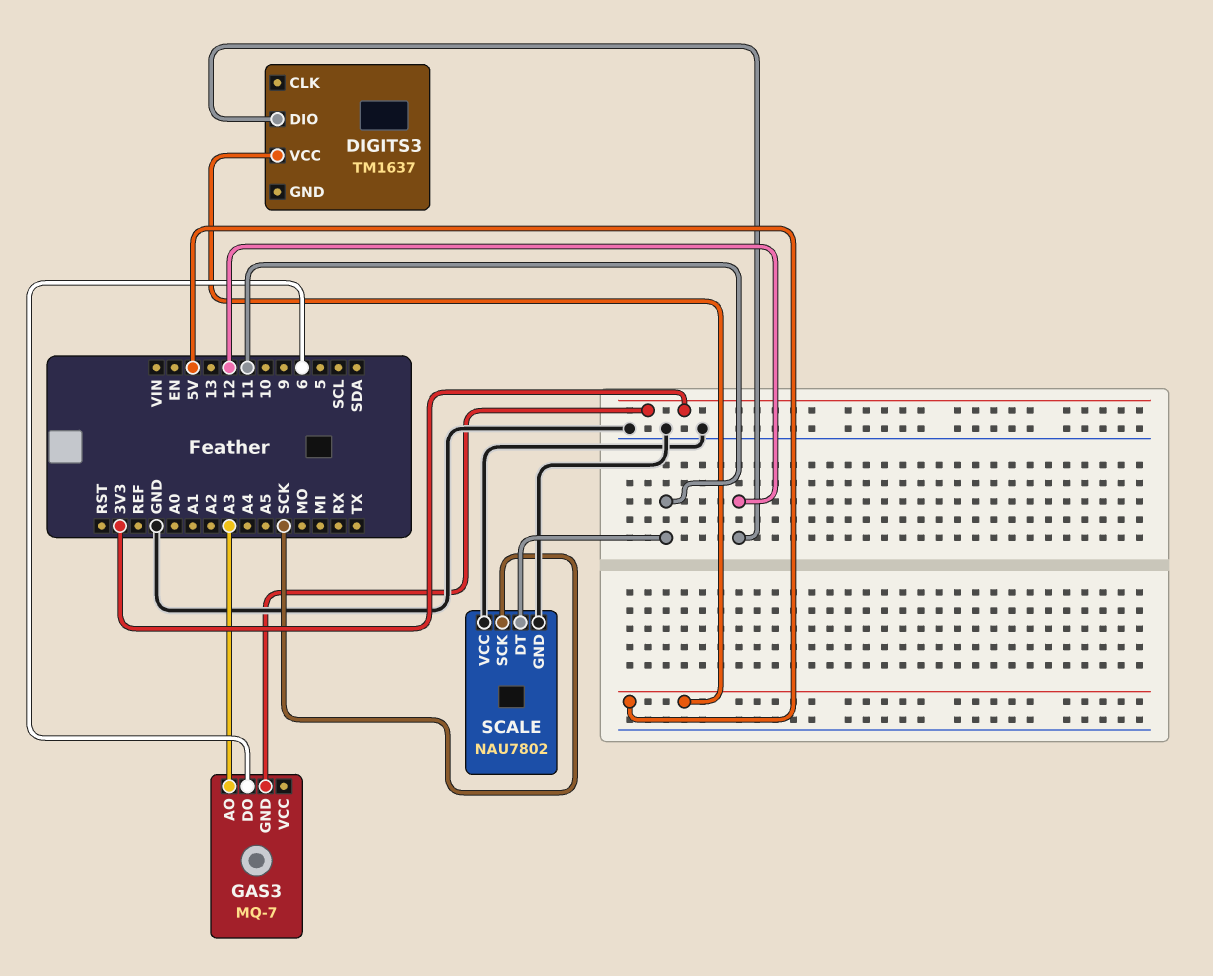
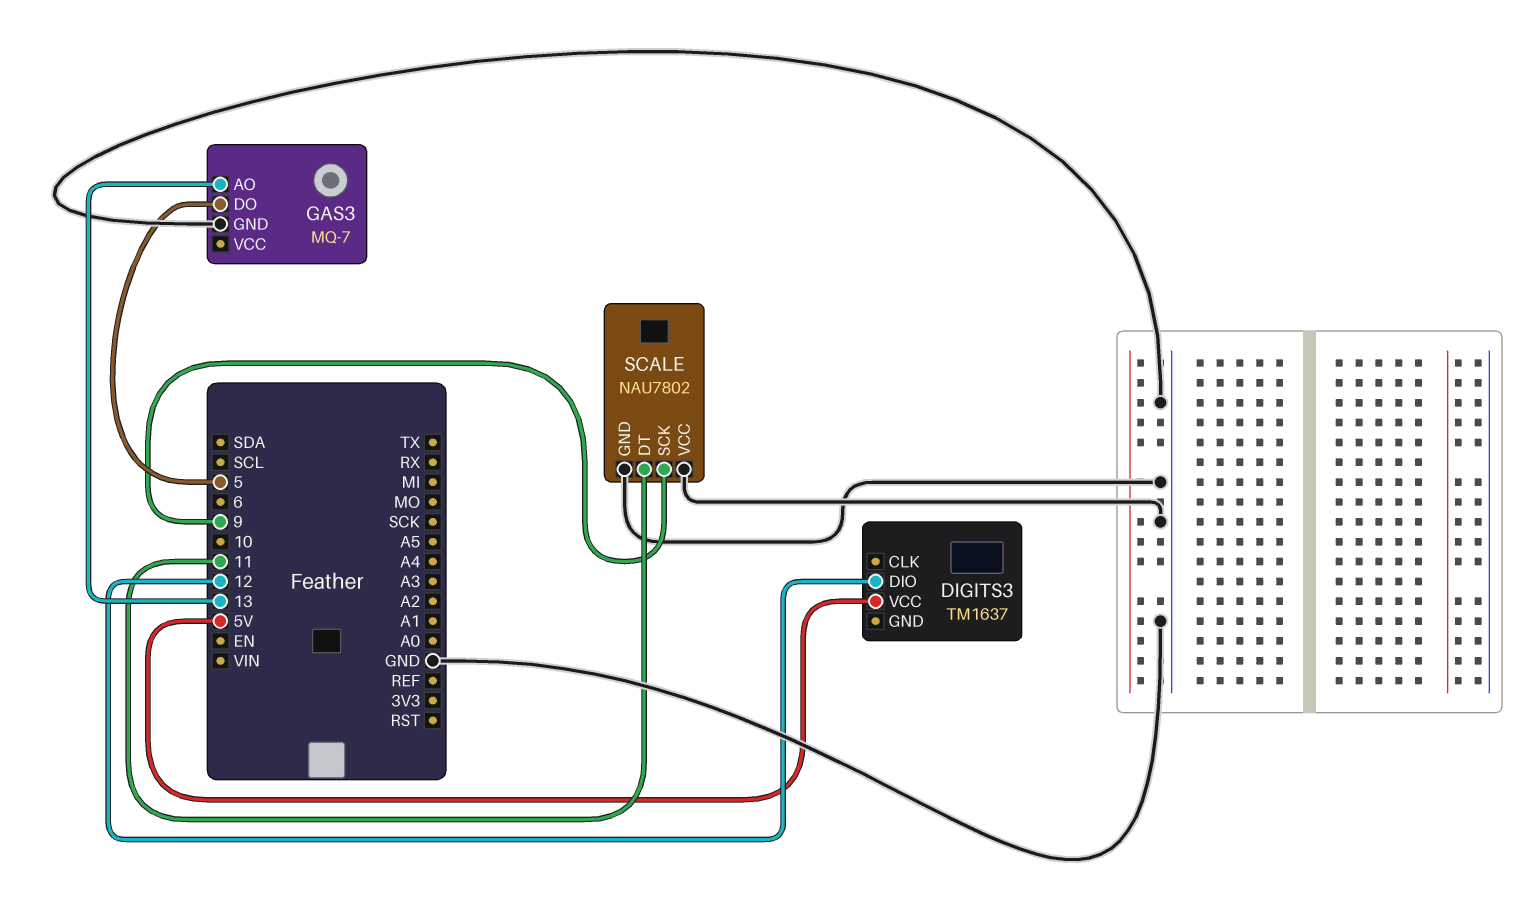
GAS3 pin AO: A3 -> 13
GAS3 pin DO: 6 -> 5
GAS3 pin GND: 3V3 -> GND
SCALE pin SCK: SCK -> 9

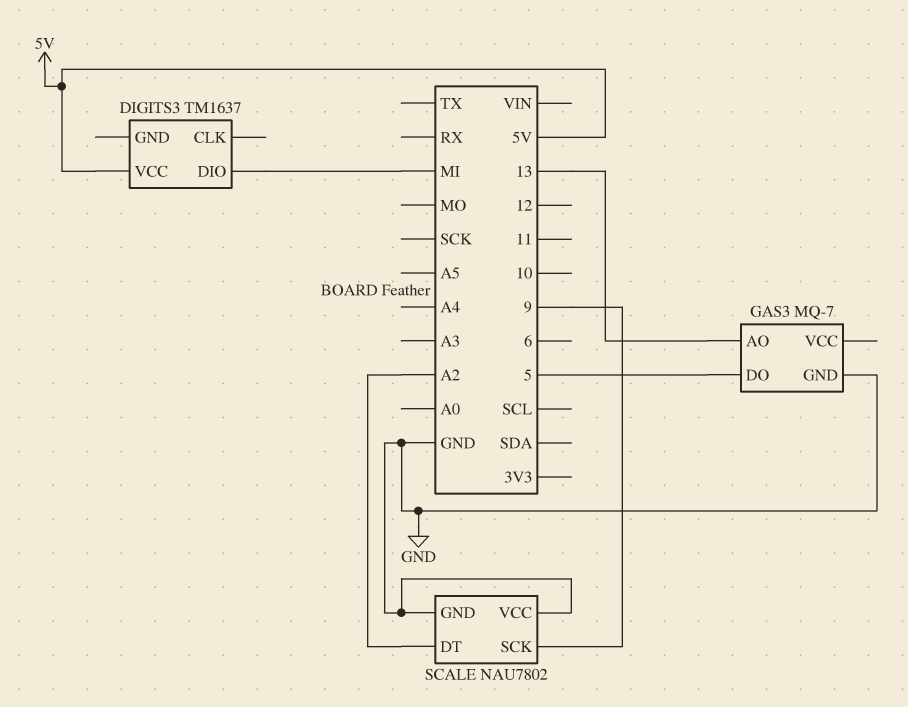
DIGITS3 pin DIO: 12 -> MI
SCALE pin DT: 11 -> A2

